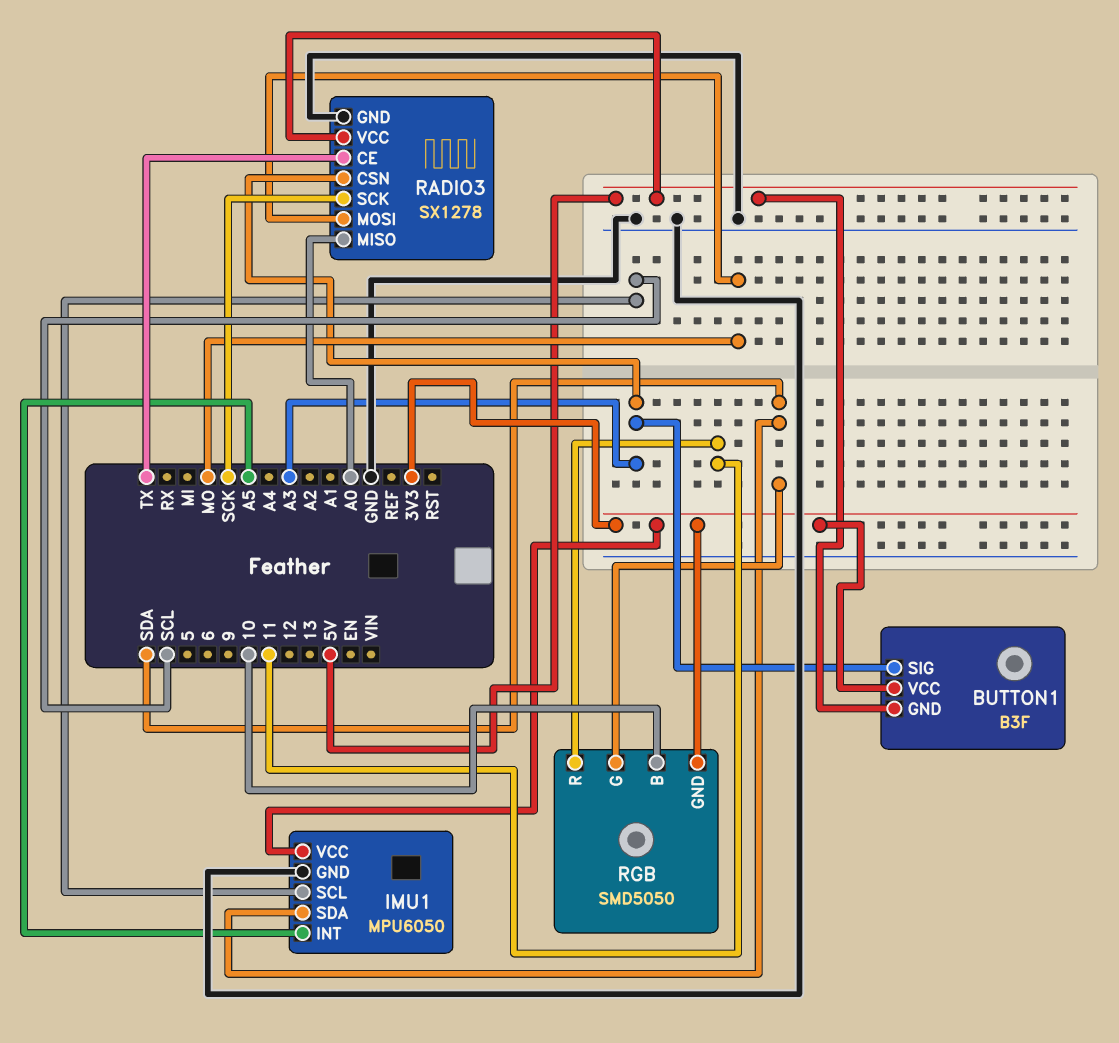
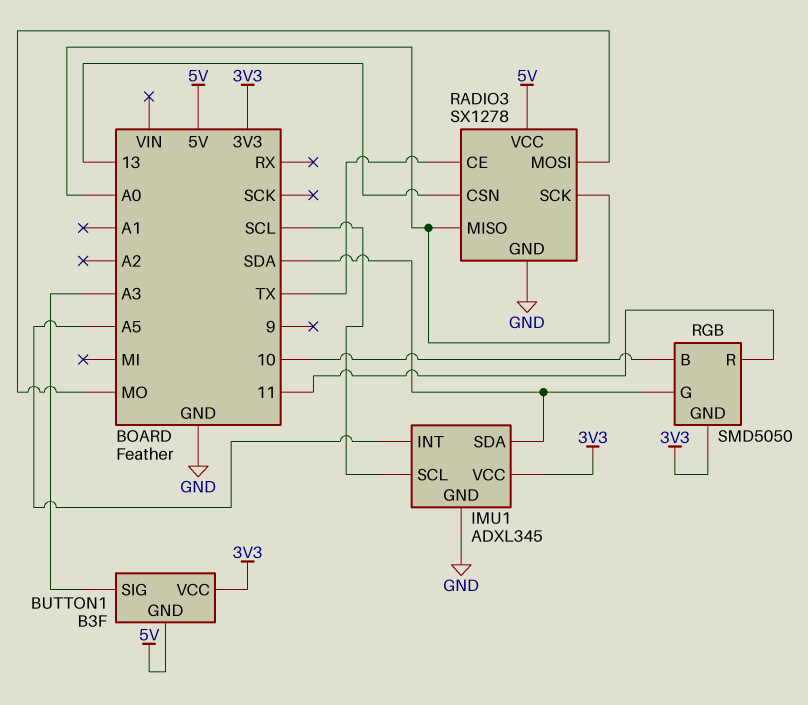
IMU1: MPU6050 -> ADXL345
RADIO3 pin CSN: A3 -> 13
RADIO3 pin SCK: SCK -> A0

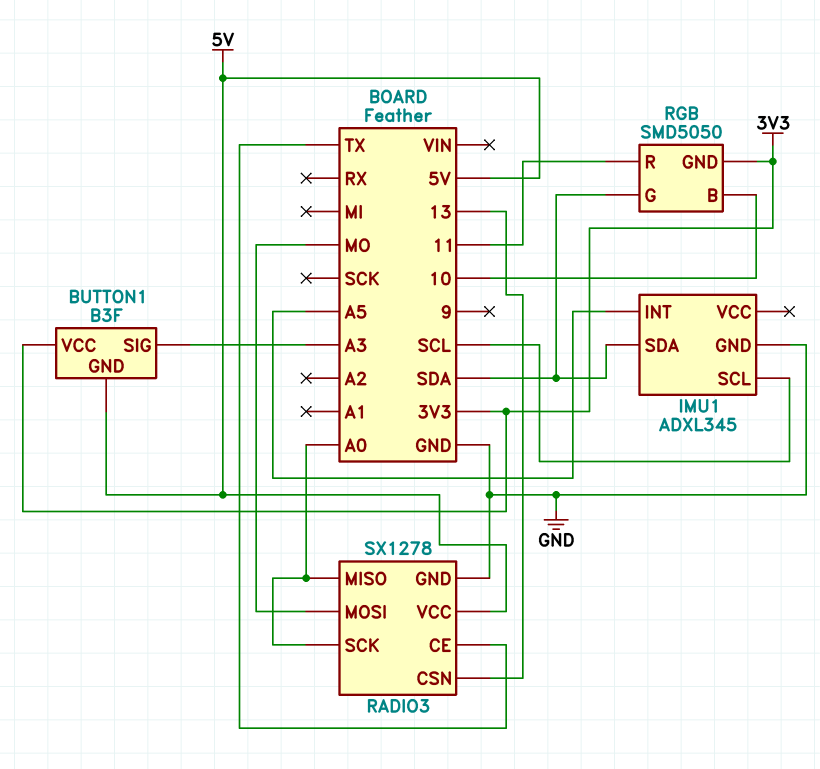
IMU1 pin VCC: 3V3 -> none

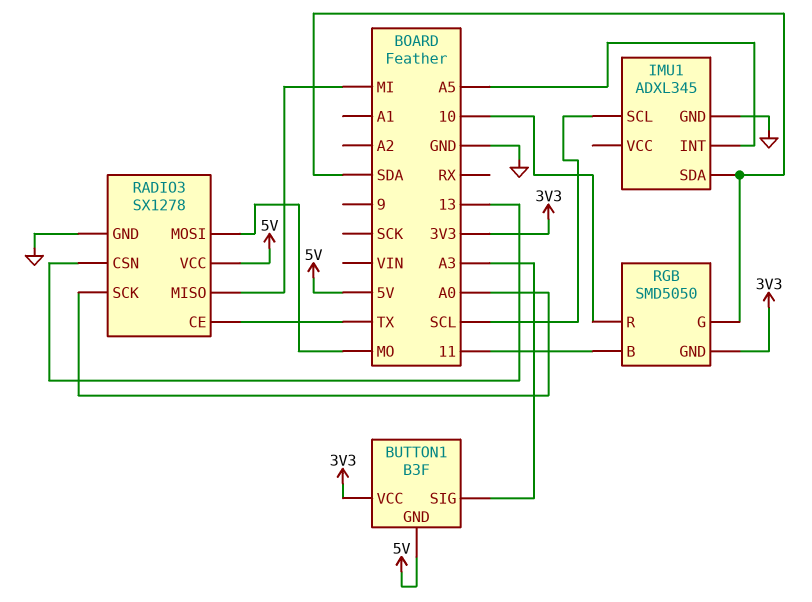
RADIO3 pin MISO: A0 -> MI
RGB pin B: 10 -> 11
RGB pin R: 11 -> 10

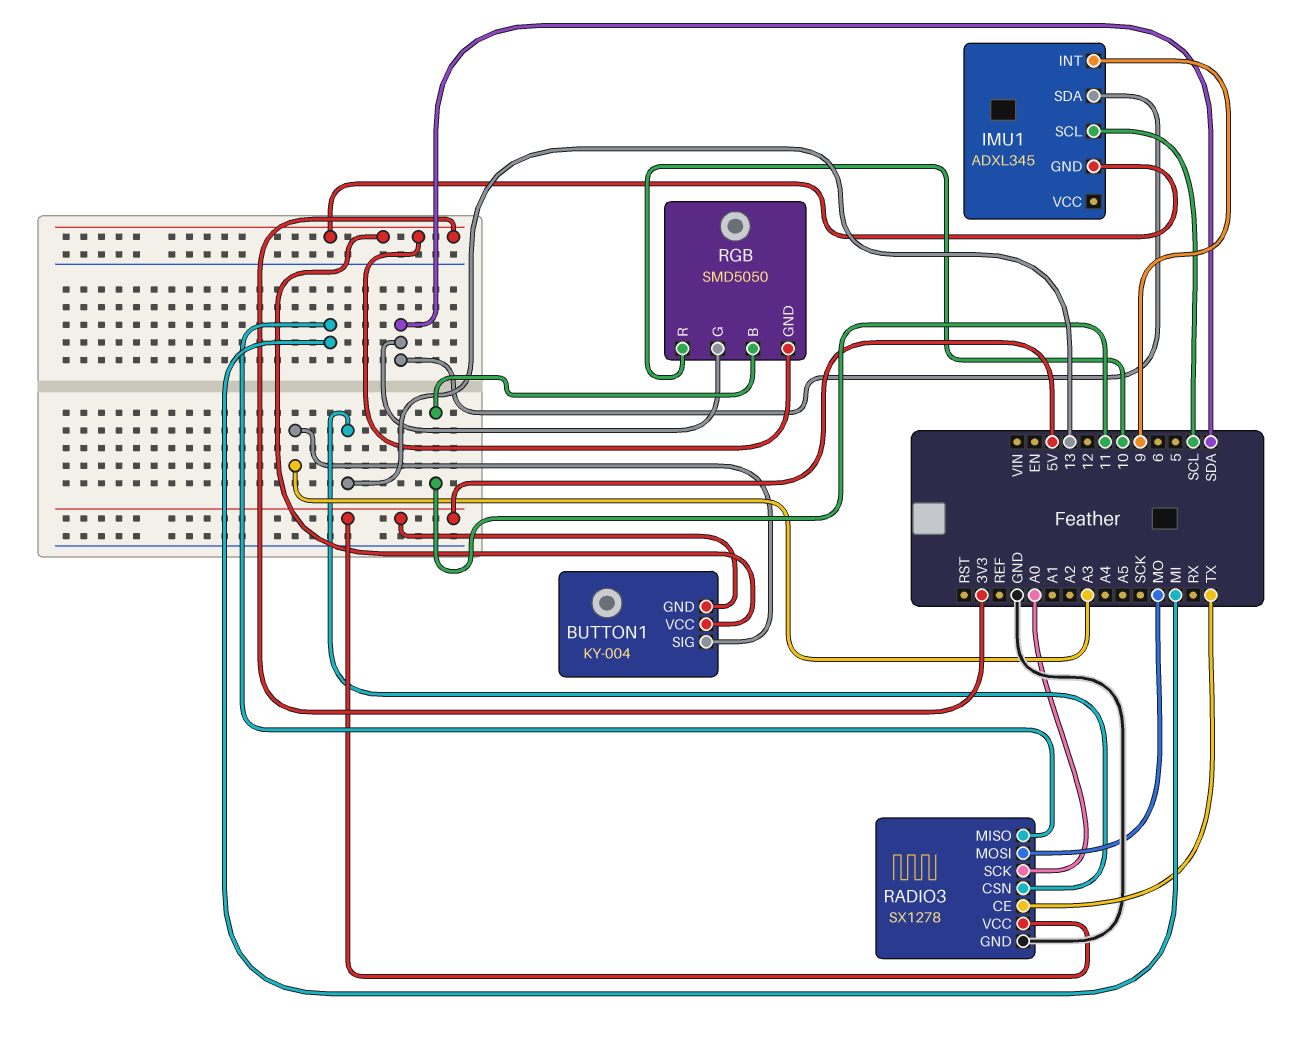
BUTTON1: B3F -> KY-004
IMU1 pin GND: GND -> 3V3
IMU1 pin INT: A5 -> 9

